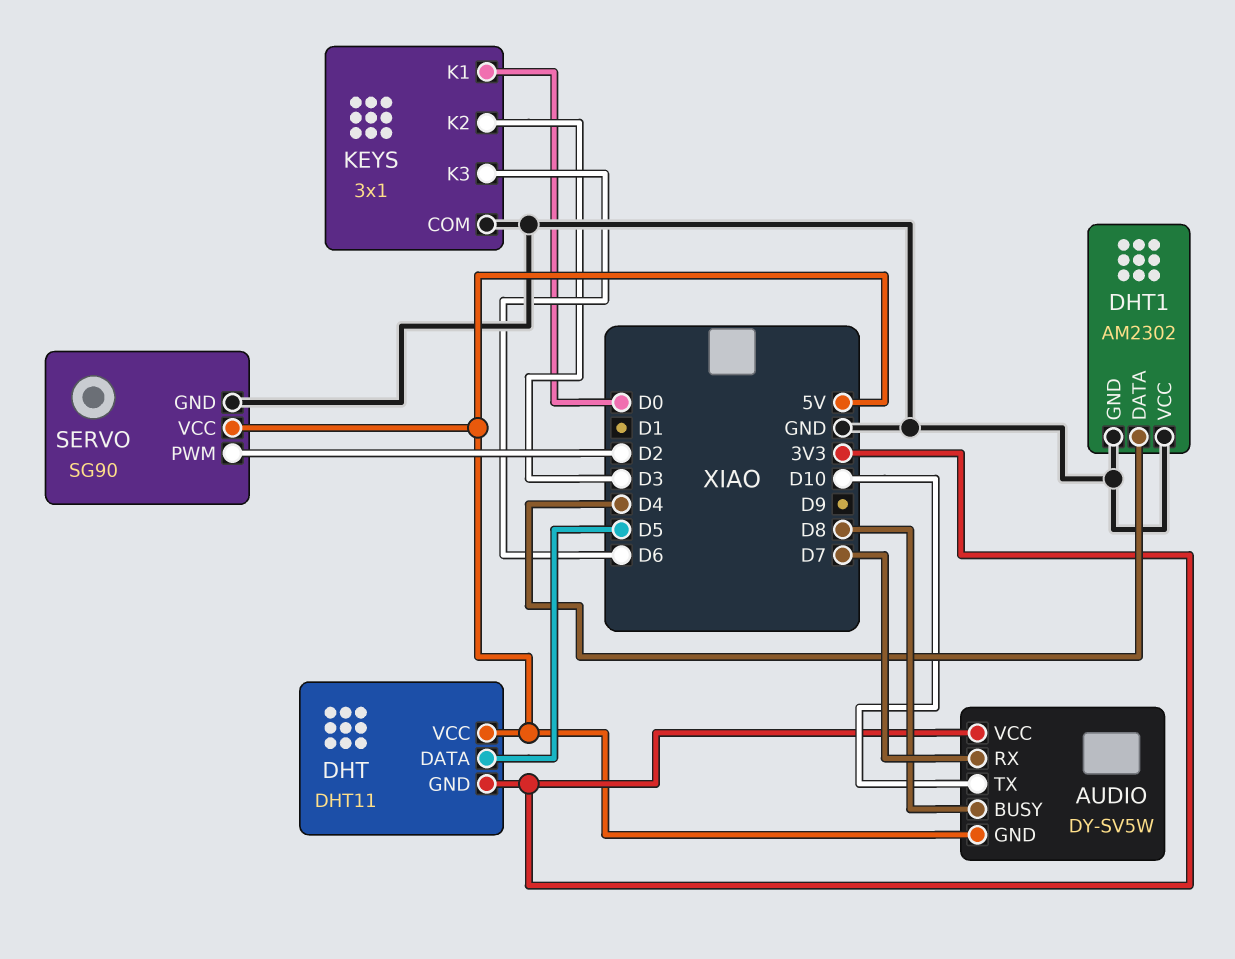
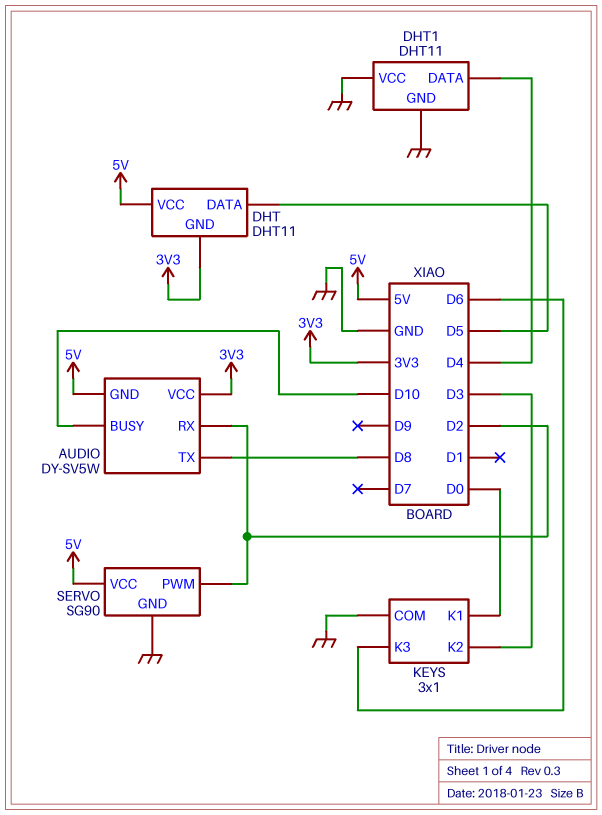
AUDIO pin BUSY: D8 -> D10
AUDIO pin RX: D7 -> D2
AUDIO pin TX: D10 -> D8
DHT1: AM2302 -> DHT11

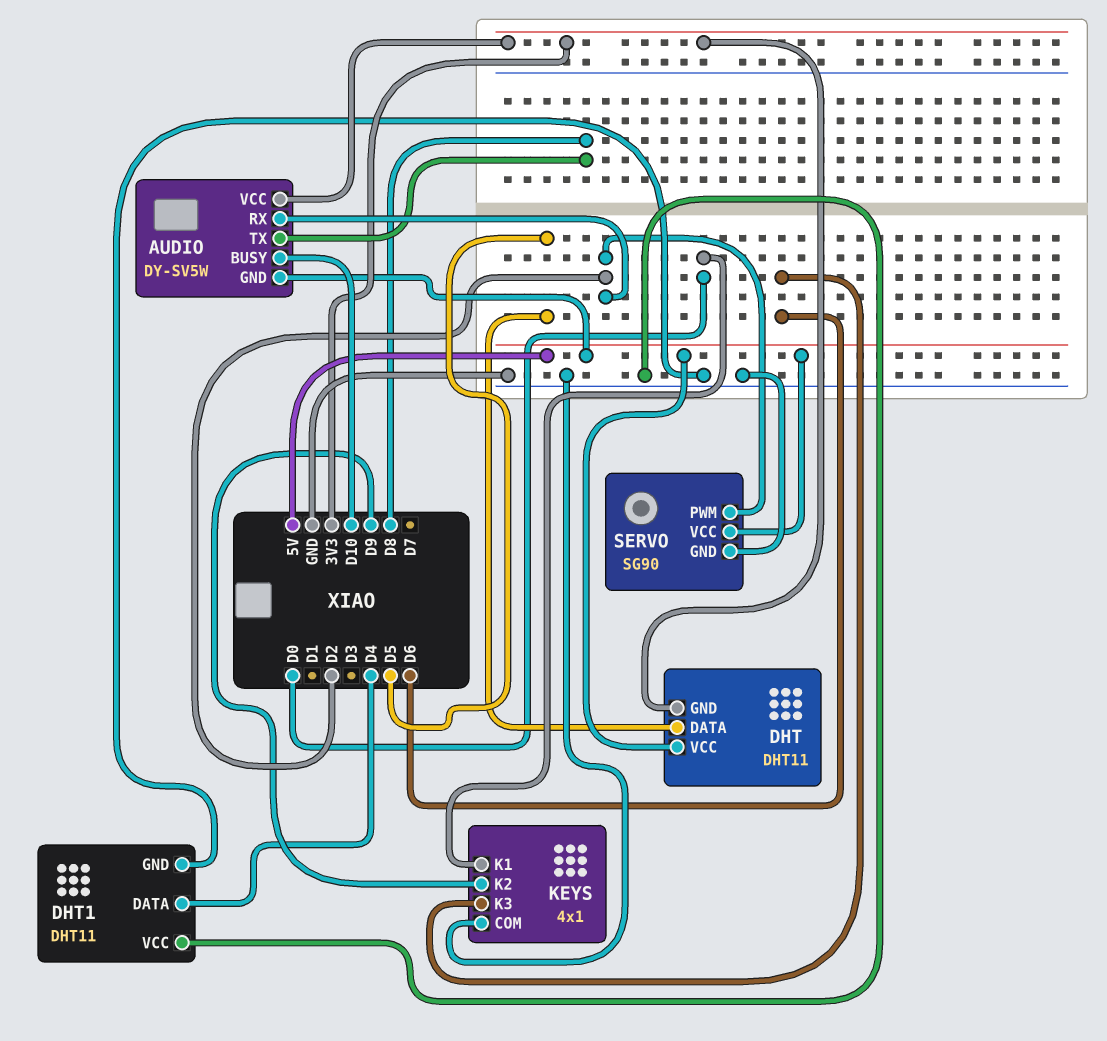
KEYS: 3x1 -> 4x1
KEYS pin K2: D3 -> D9

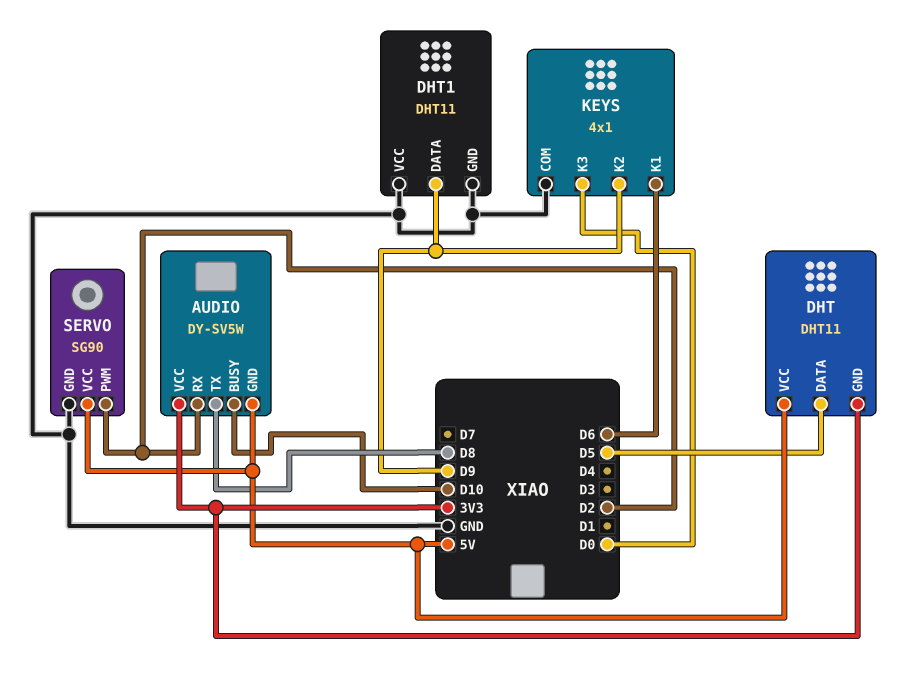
DHT1 pin DATA: D4 -> D9
KEYS pin K1: D0 -> D6
KEYS pin K3: D6 -> D0

